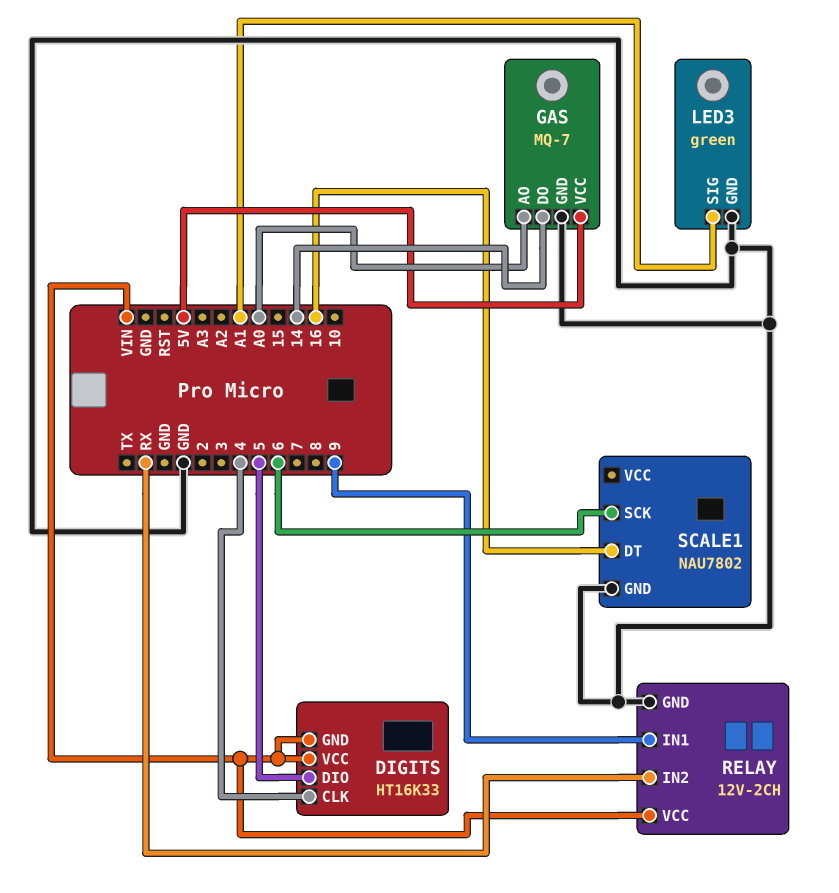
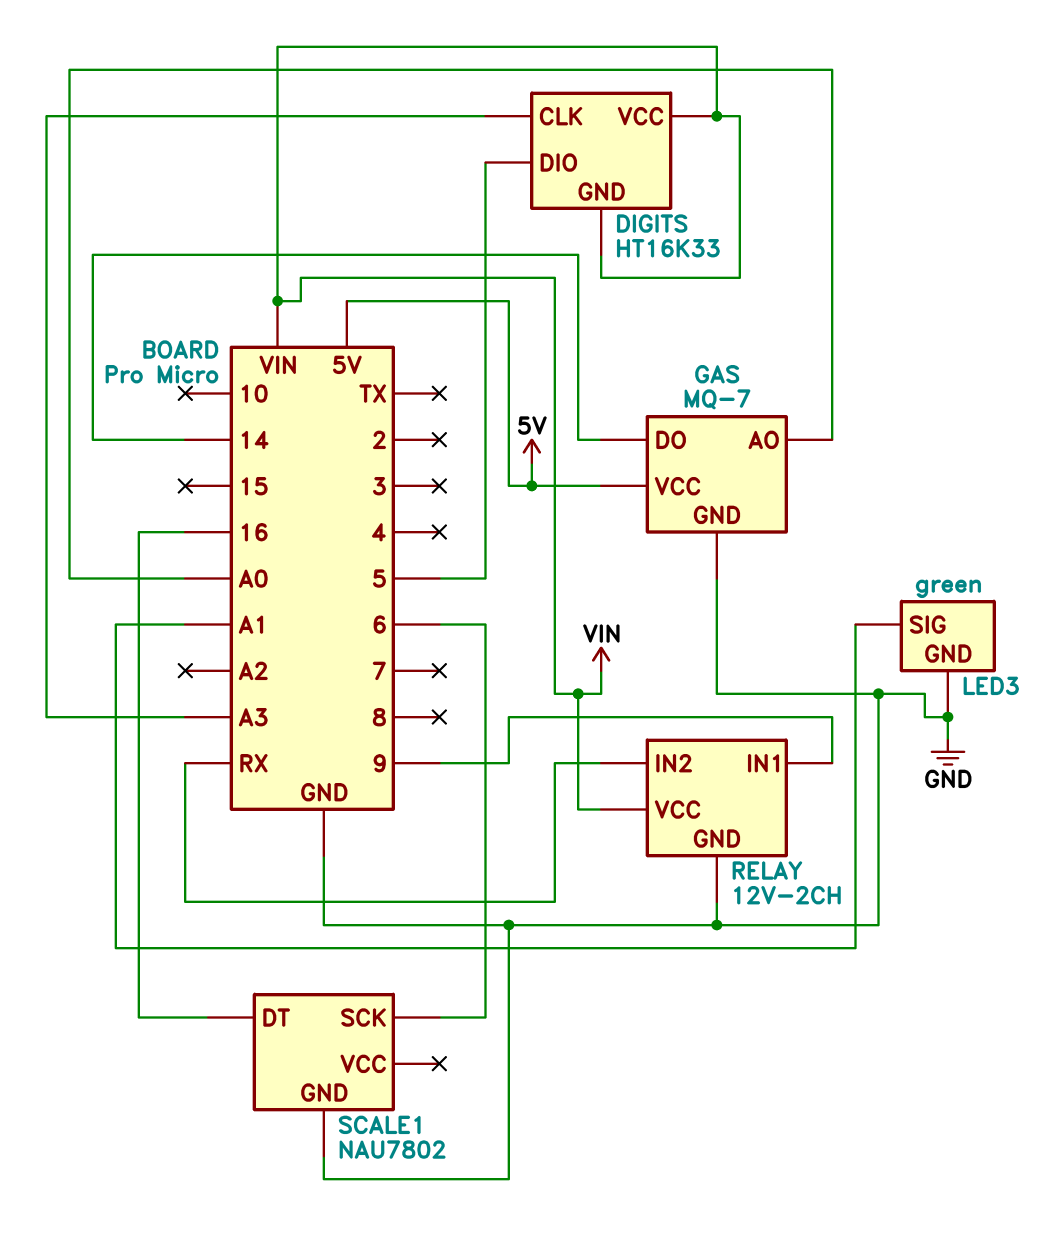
DIGITS pin CLK: 4 -> A3

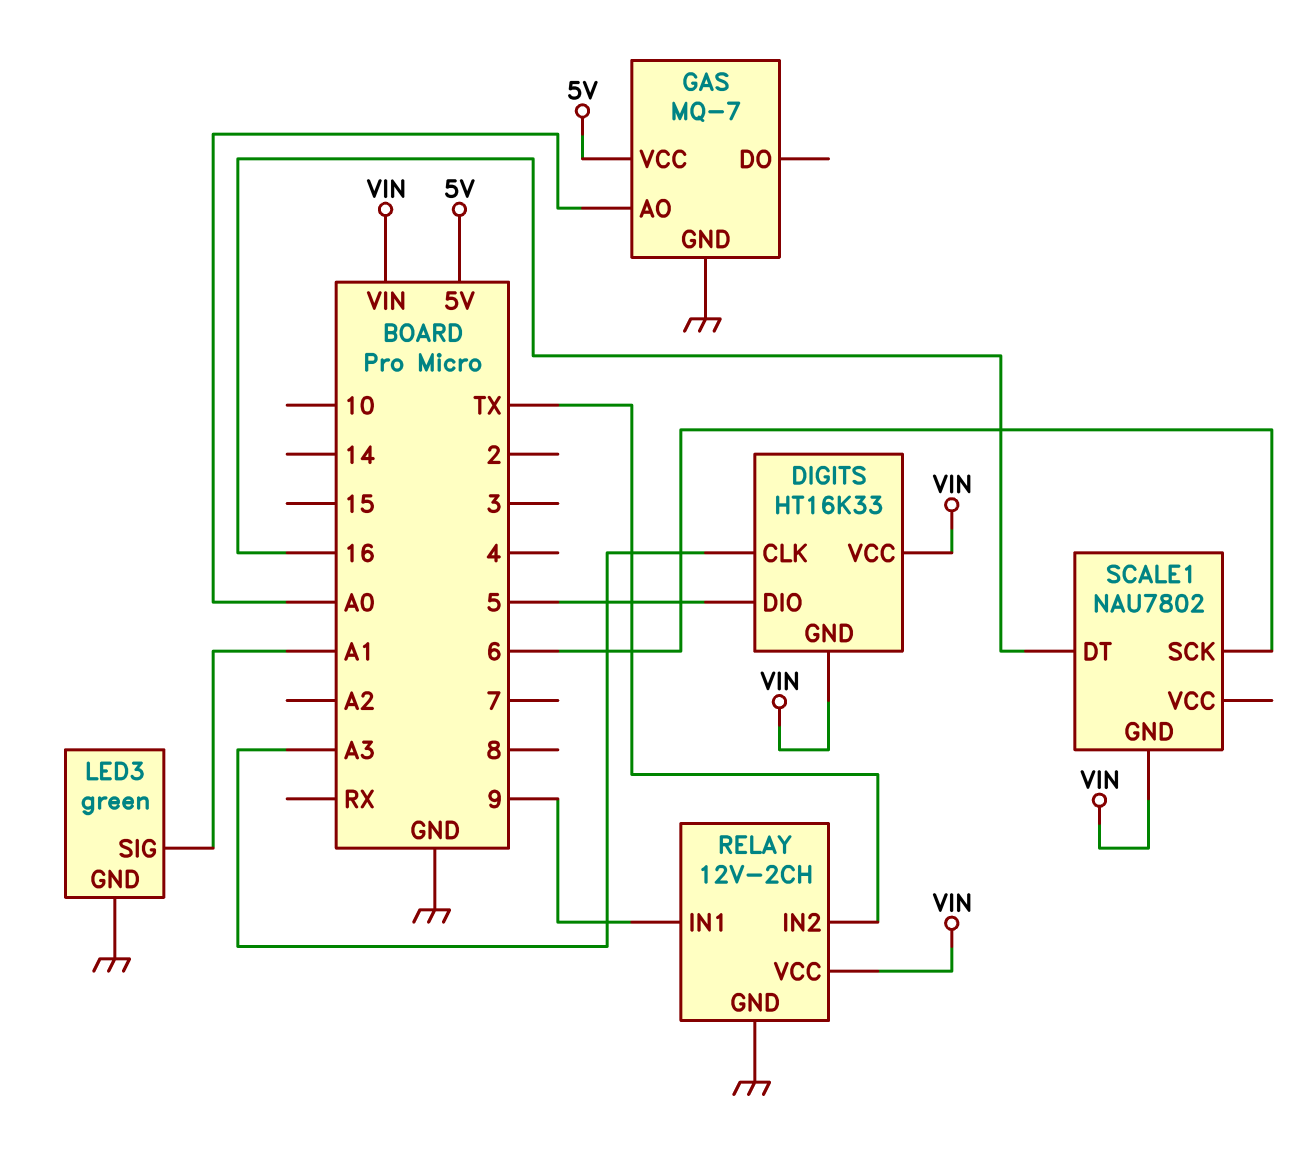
GAS pin DO: 14 -> none
RELAY pin IN2: RX -> TX
SCALE1 pin GND: GND -> VIN

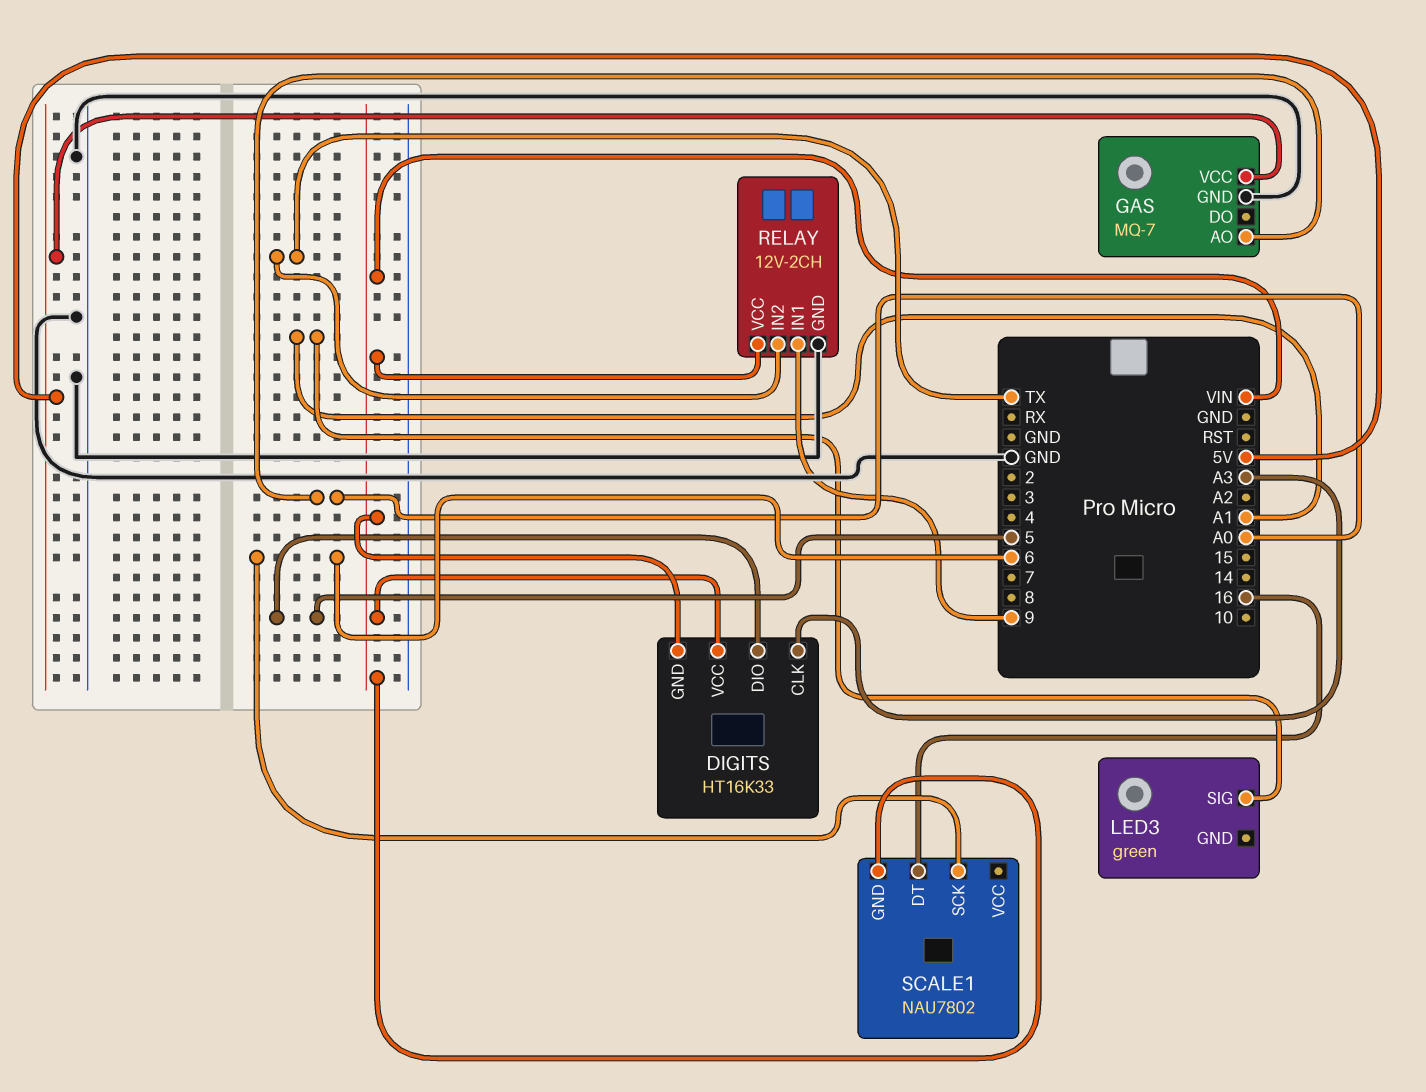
LED3 pin GND: GND -> none

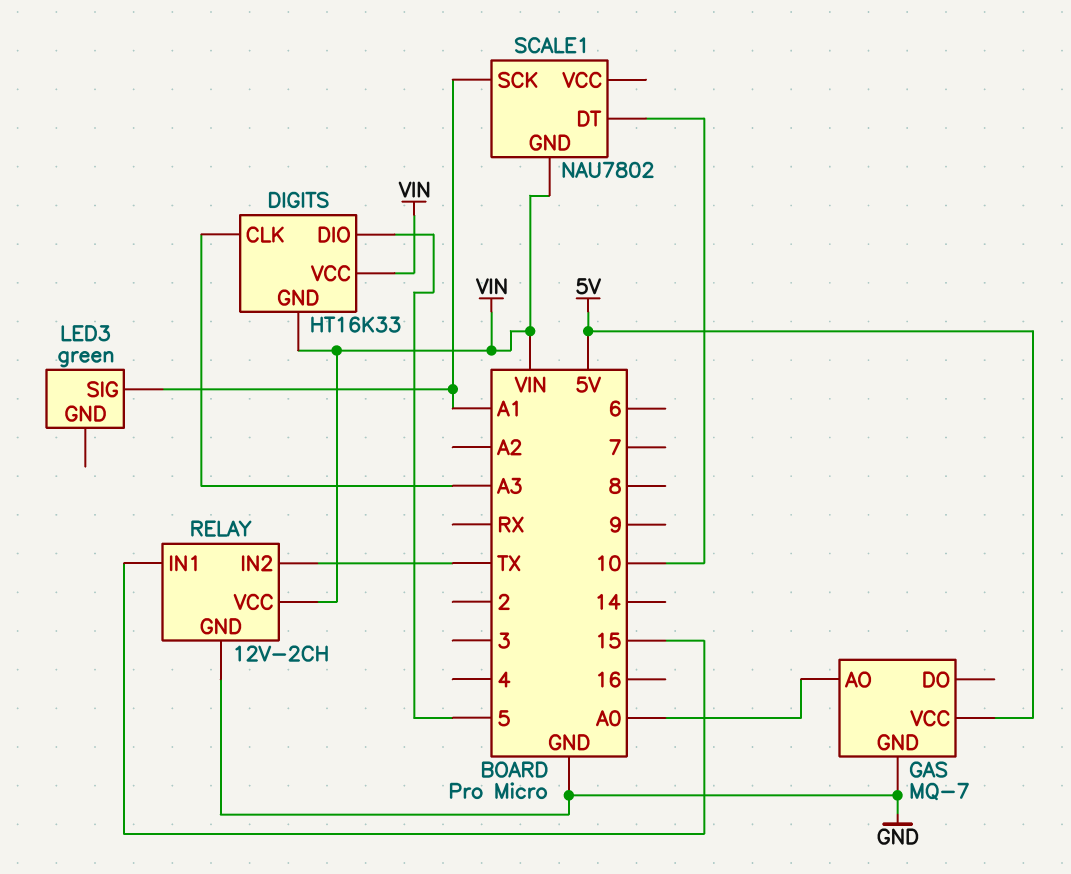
RELAY pin IN1: 9 -> 15
SCALE1 pin DT: 16 -> 10
SCALE1 pin SCK: 6 -> A1

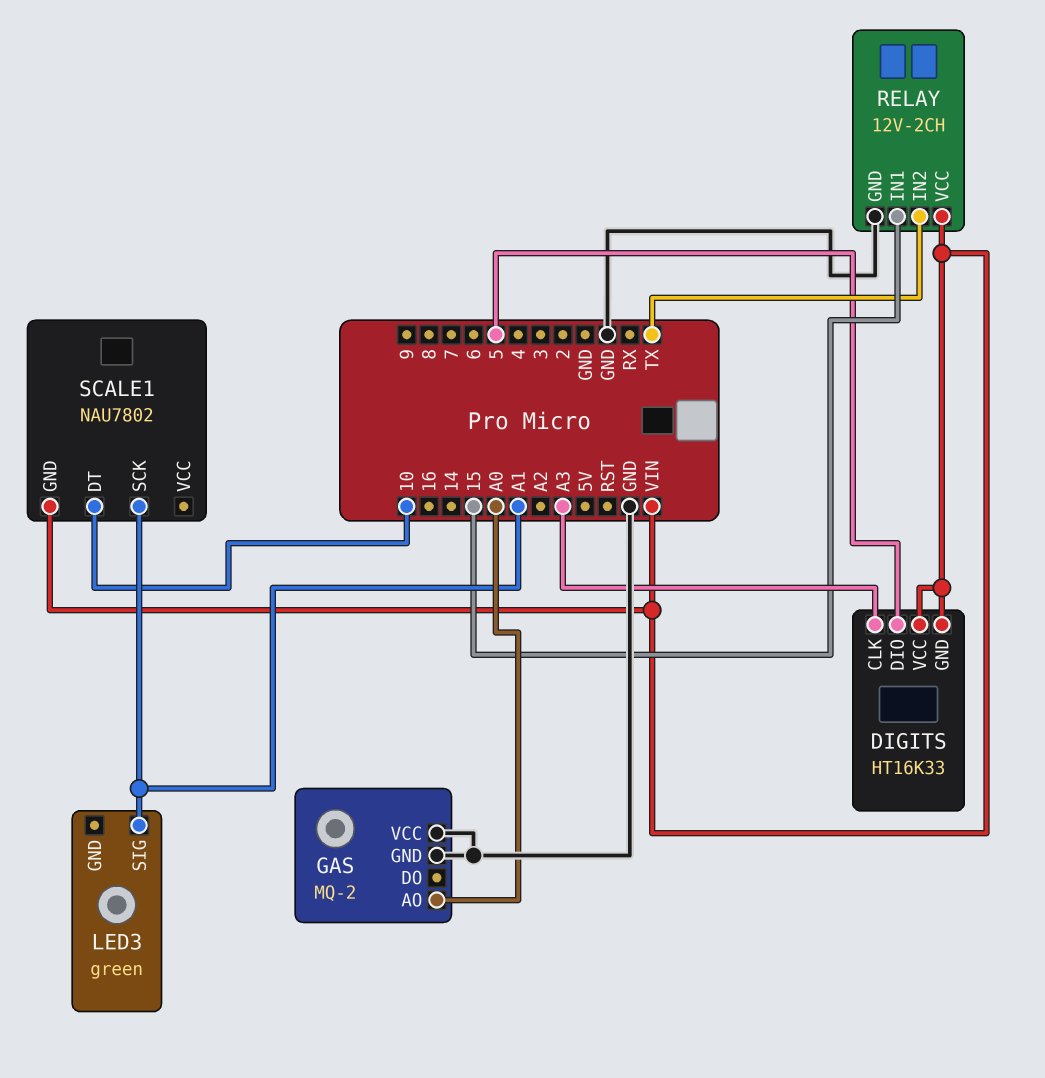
GAS: MQ-7 -> MQ-2
GAS pin VCC: 5V -> GND

